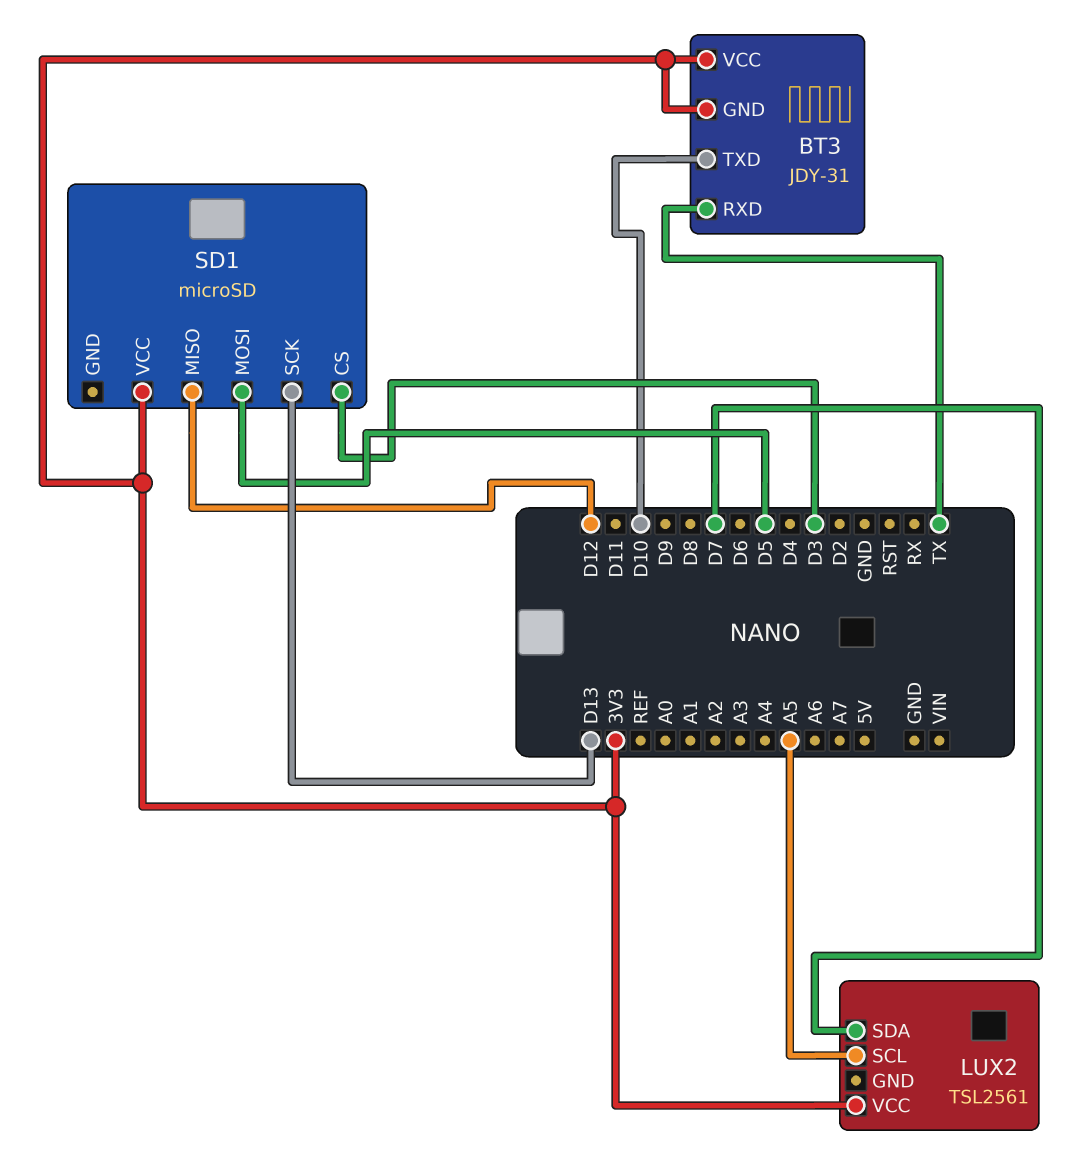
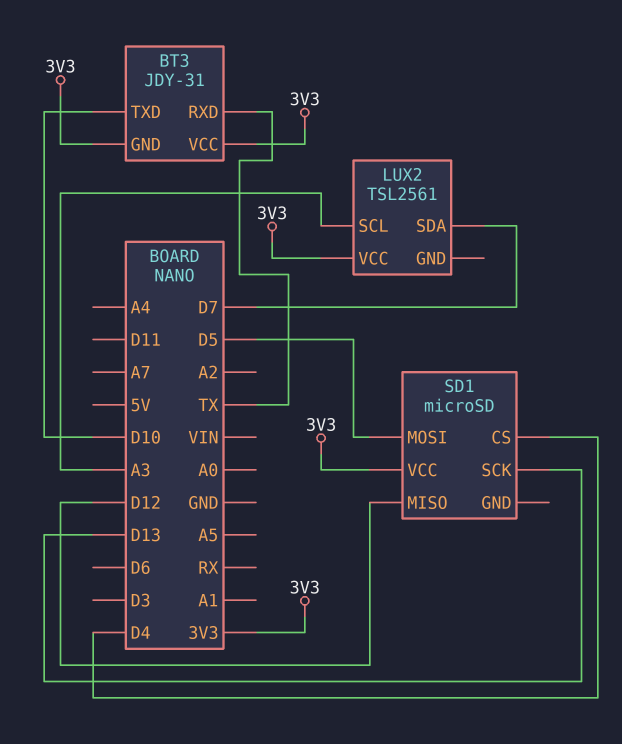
LUX2 pin SCL: A5 -> A3
SD1 pin CS: D3 -> D4

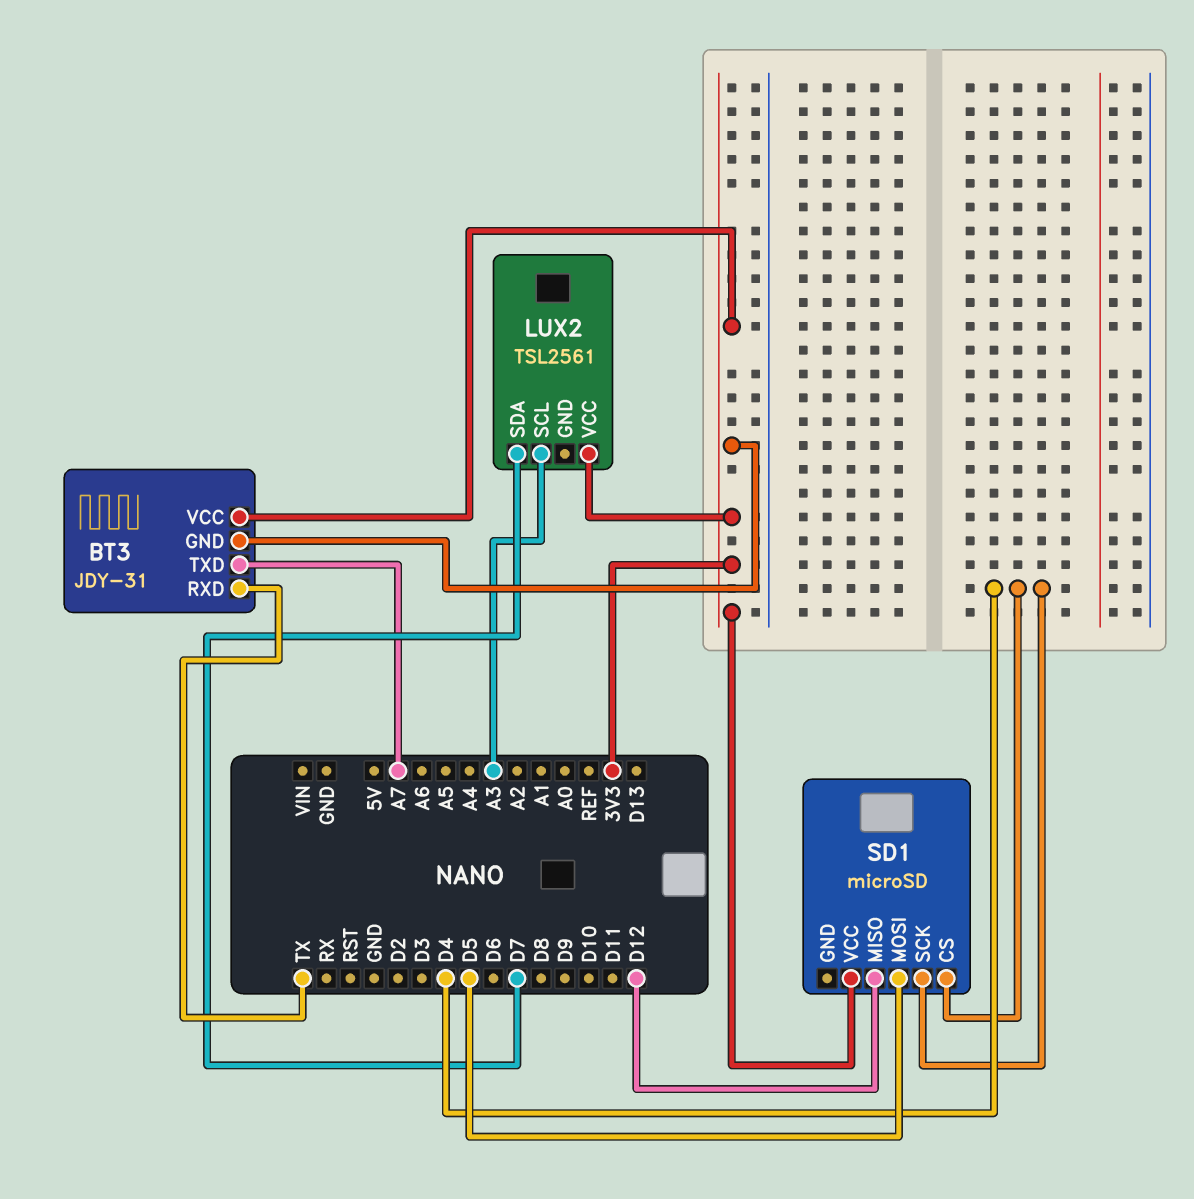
BT3 pin TXD: D10 -> A7
SD1 pin SCK: D13 -> D4

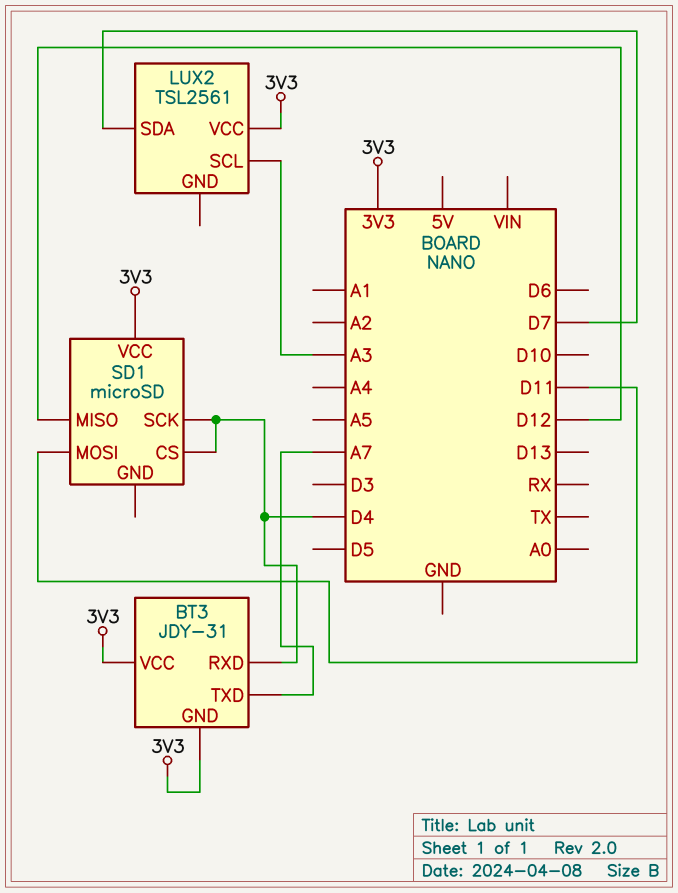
BT3 pin RXD: TX -> D4
SD1 pin MOSI: D5 -> D11

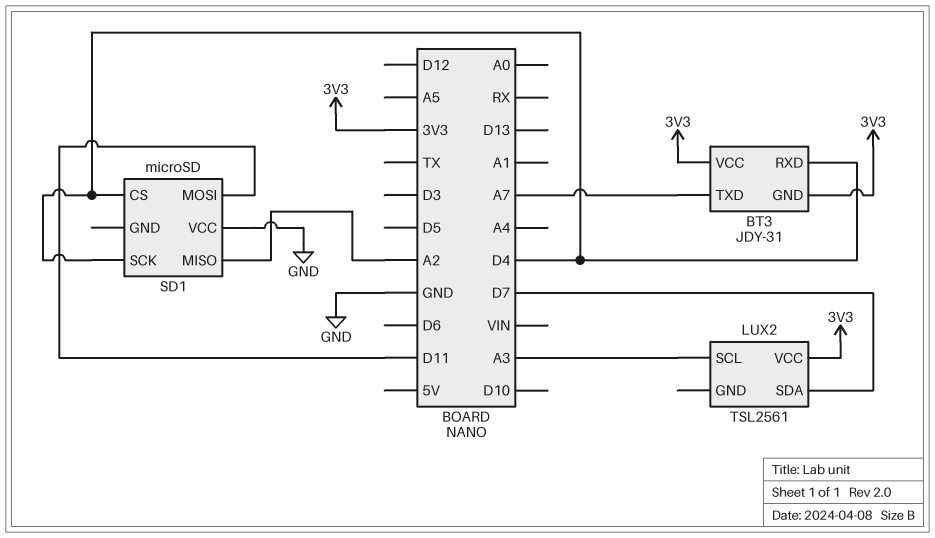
SD1 pin MISO: D12 -> A2
SD1 pin VCC: 3V3 -> GND

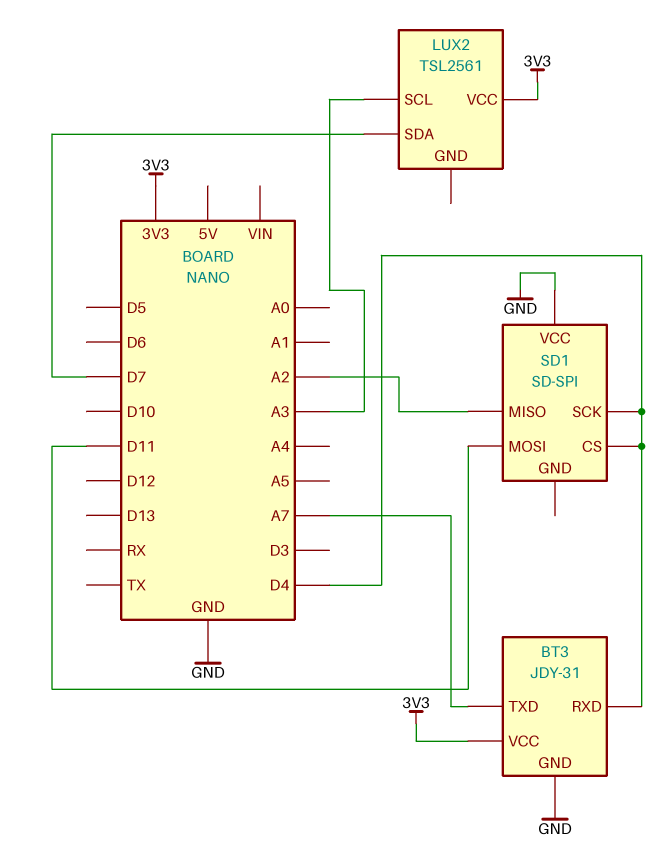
BT3 pin GND: 3V3 -> GND
SD1: microSD -> SD-SPI

